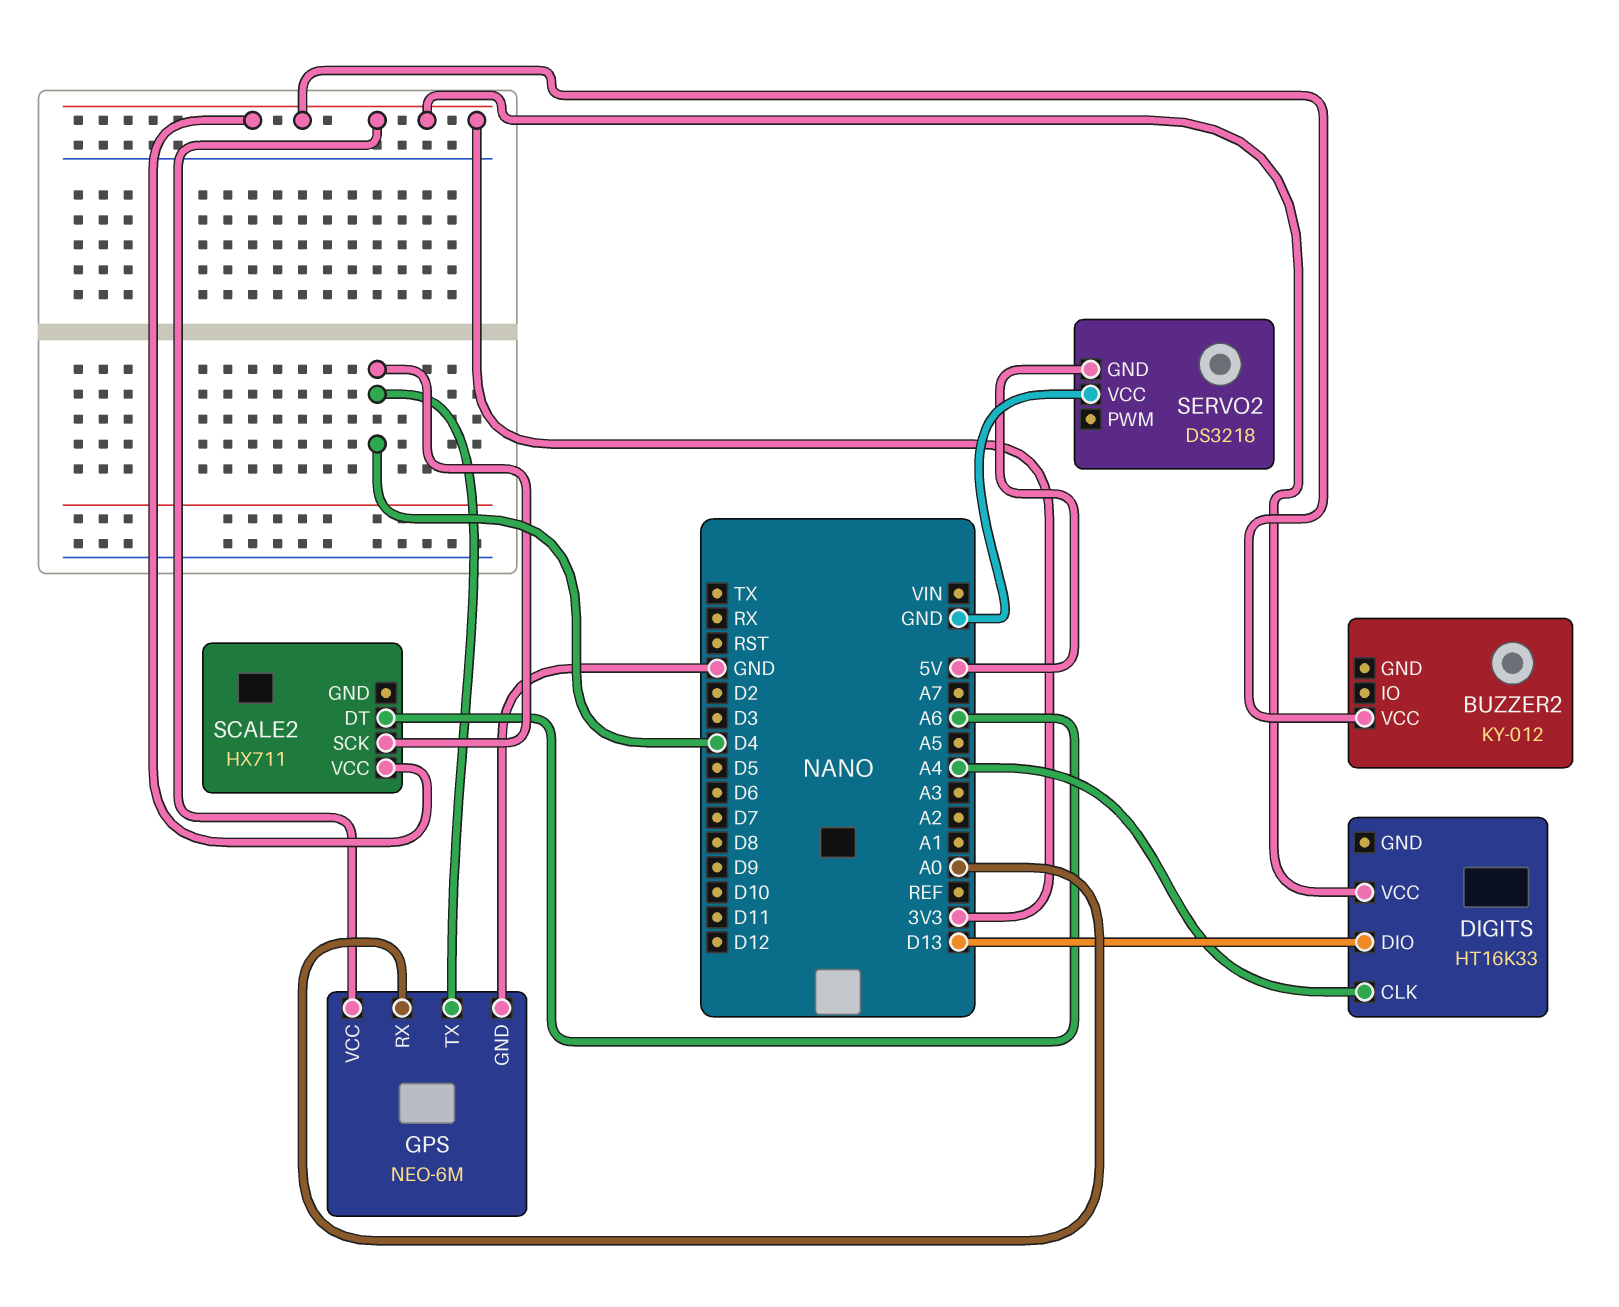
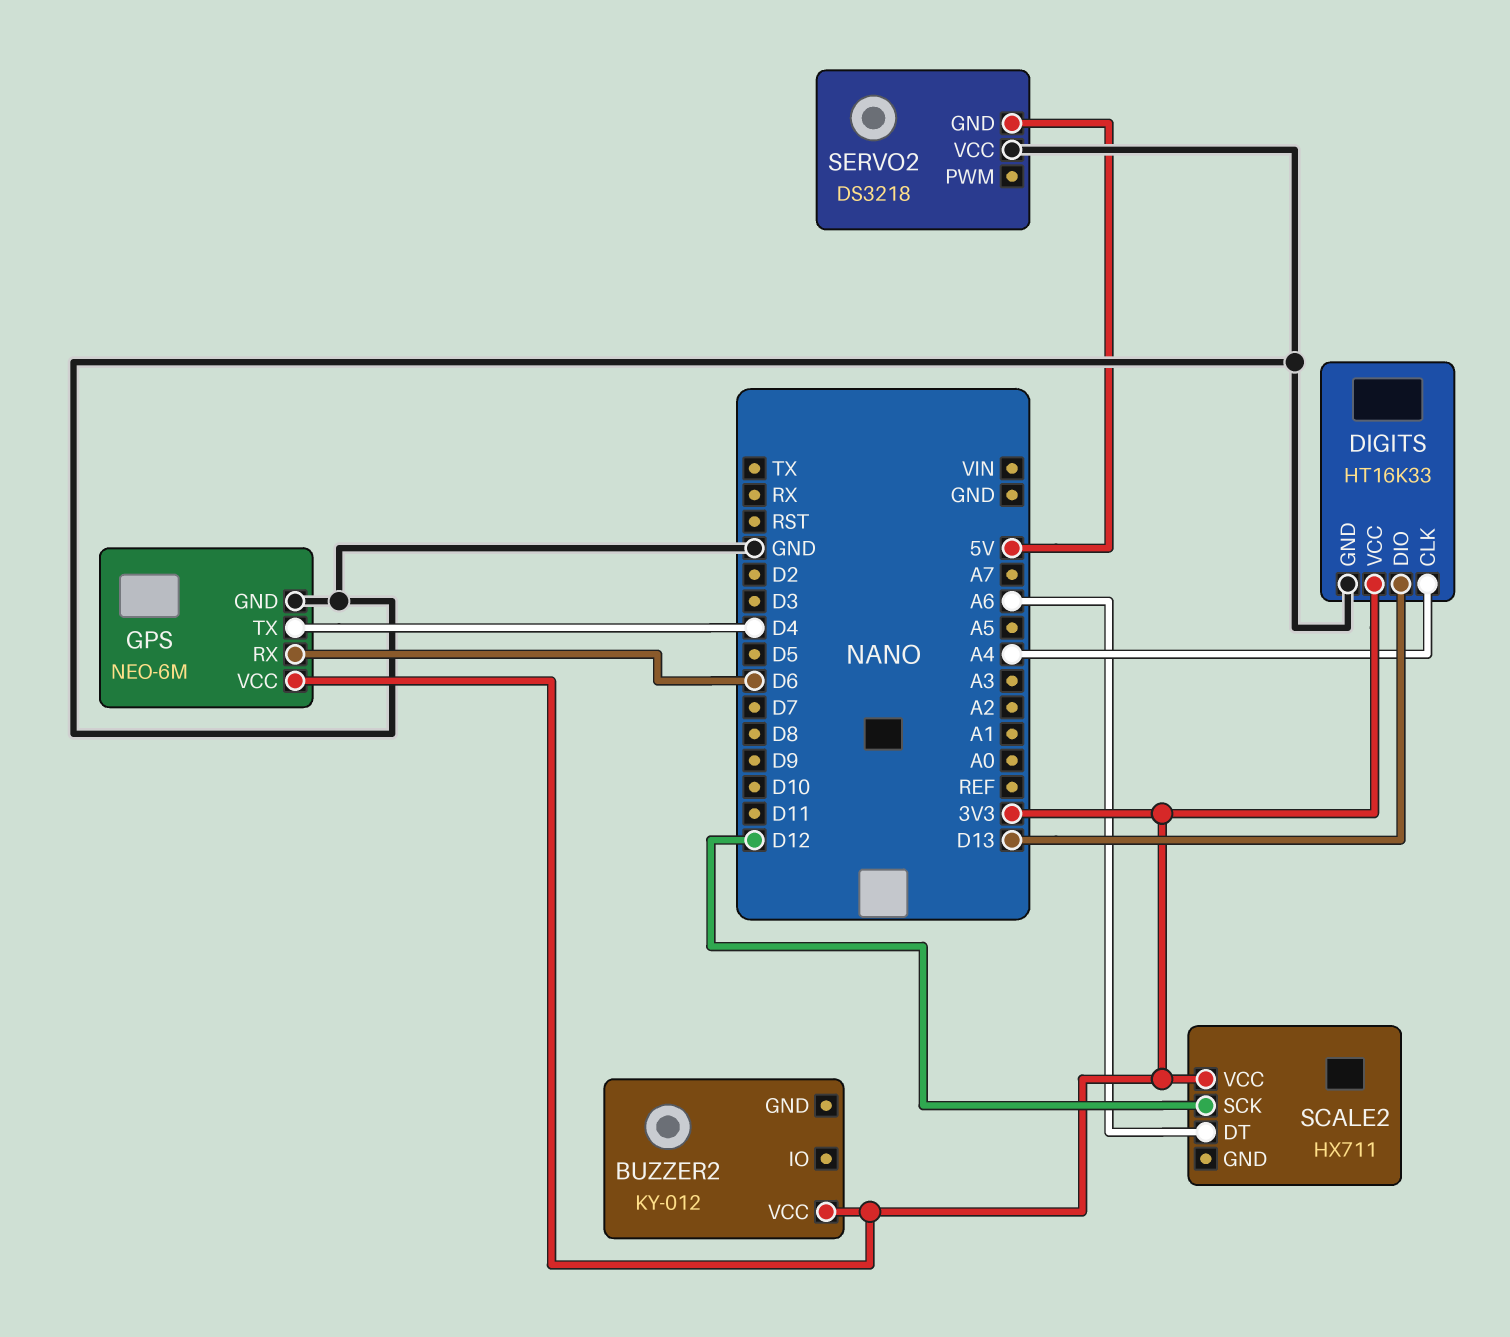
DIGITS pin GND: none -> GND
GPS pin RX: A0 -> D6
SCALE2 pin SCK: D4 -> D12

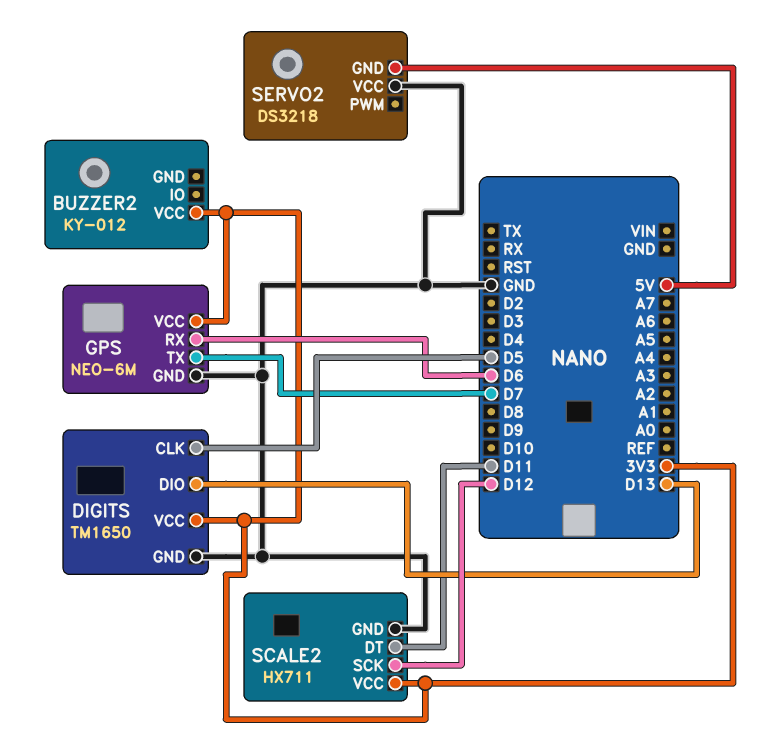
DIGITS: HT16K33 -> TM1650
DIGITS pin CLK: A4 -> D5
GPS pin TX: D4 -> D7
SCALE2 pin DT: A6 -> D11
SCALE2 pin GND: none -> GND

